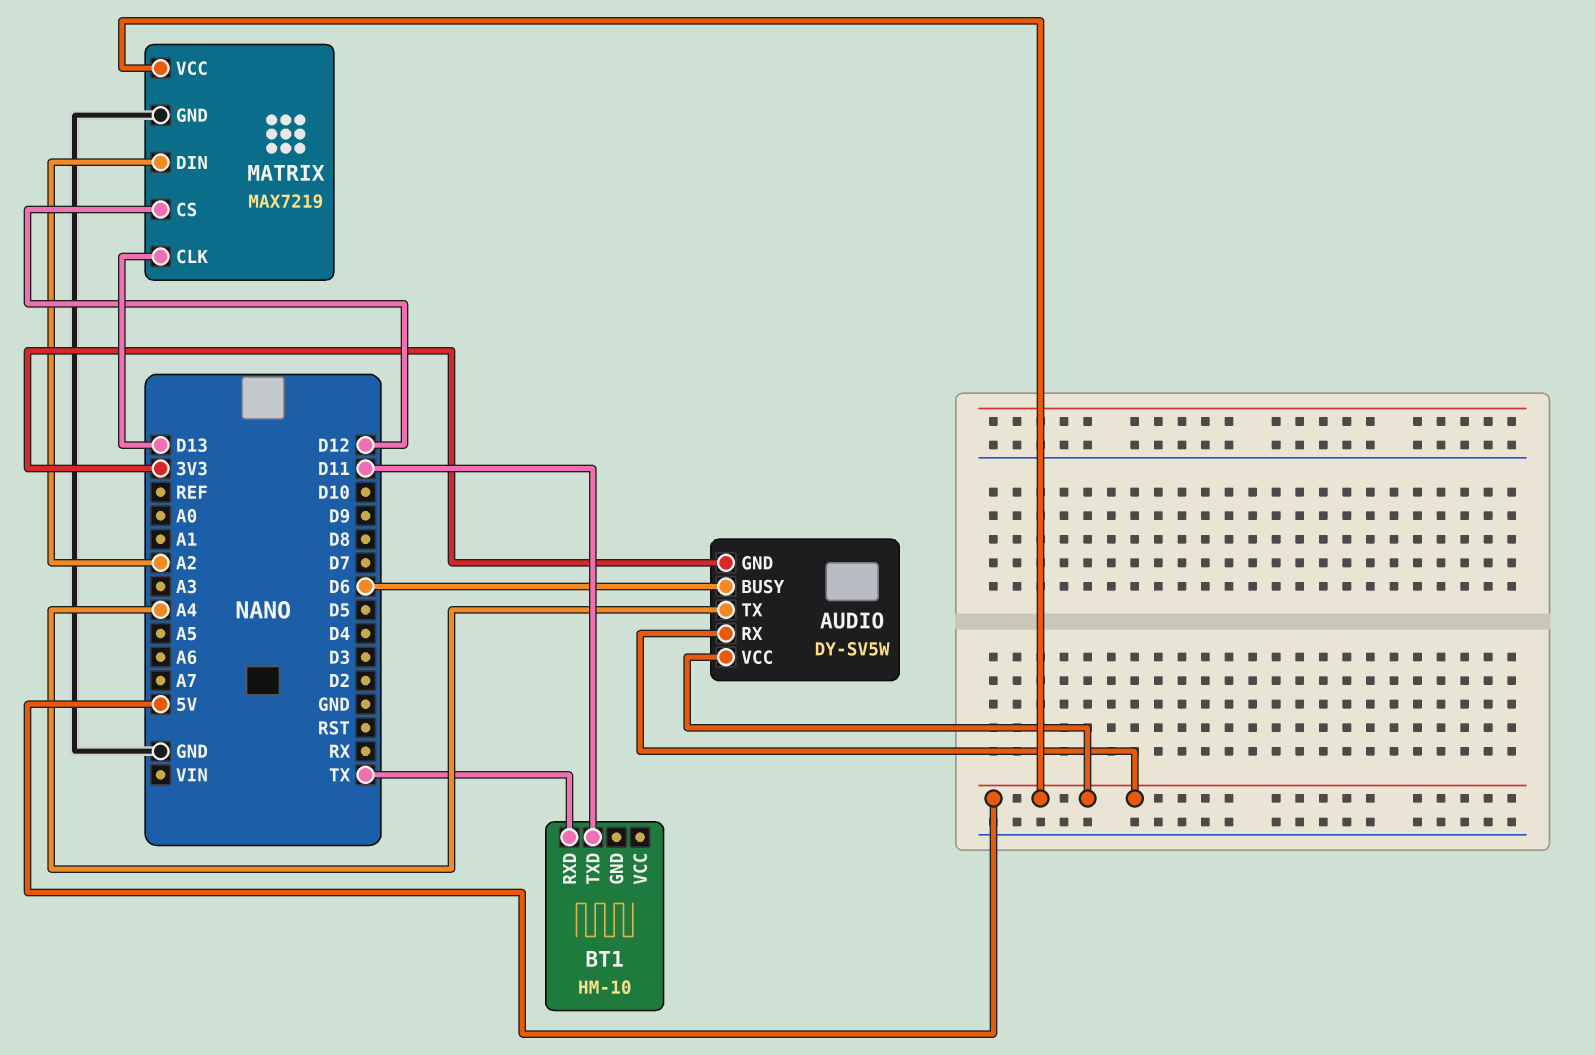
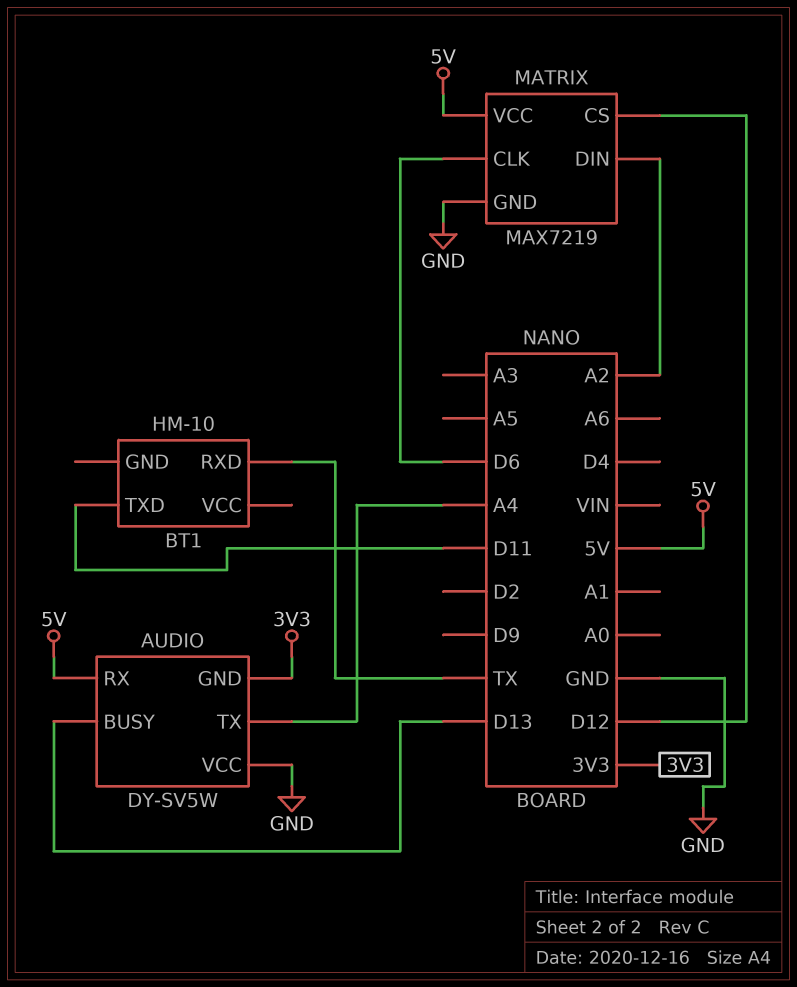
AUDIO pin BUSY: D6 -> D13
AUDIO pin VCC: 5V -> GND
MATRIX pin CLK: D13 -> D6

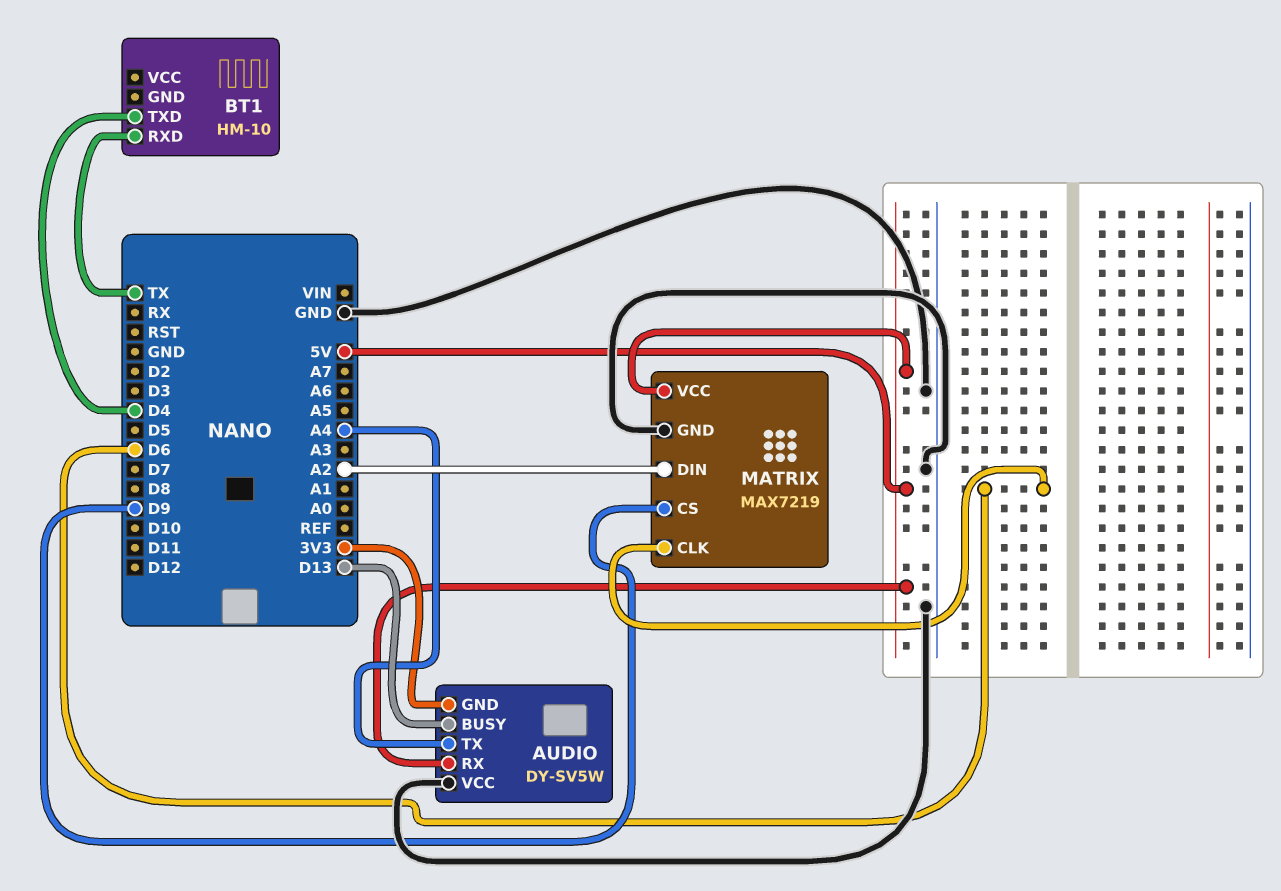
BT1 pin TXD: D11 -> D4
MATRIX pin CS: D12 -> D9

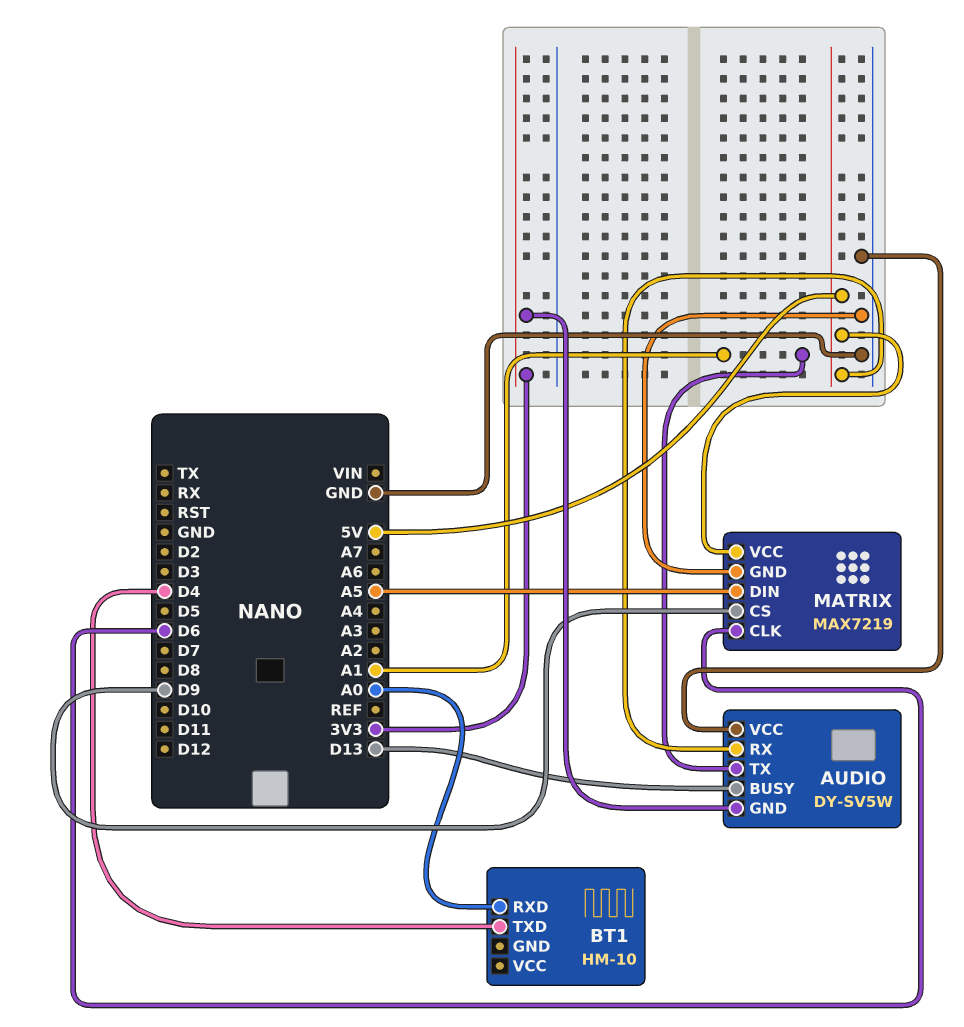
AUDIO pin TX: A4 -> A1
BT1 pin RXD: TX -> A0
MATRIX pin DIN: A2 -> A5

